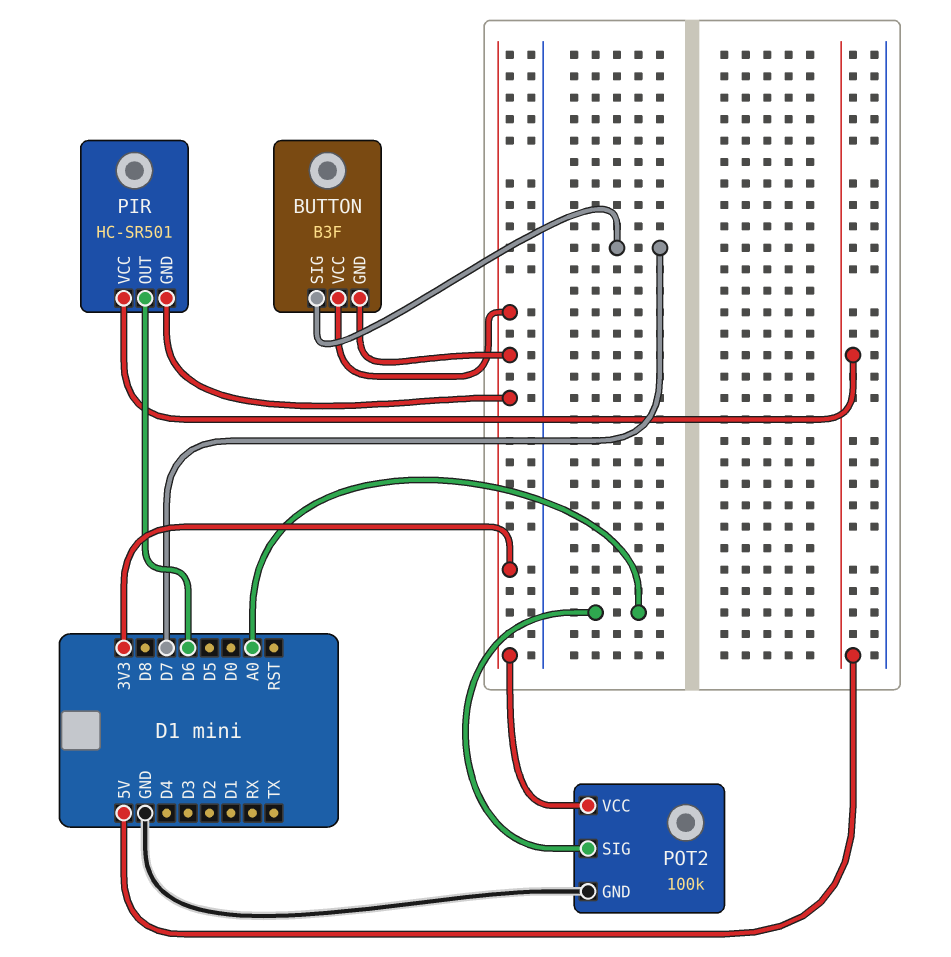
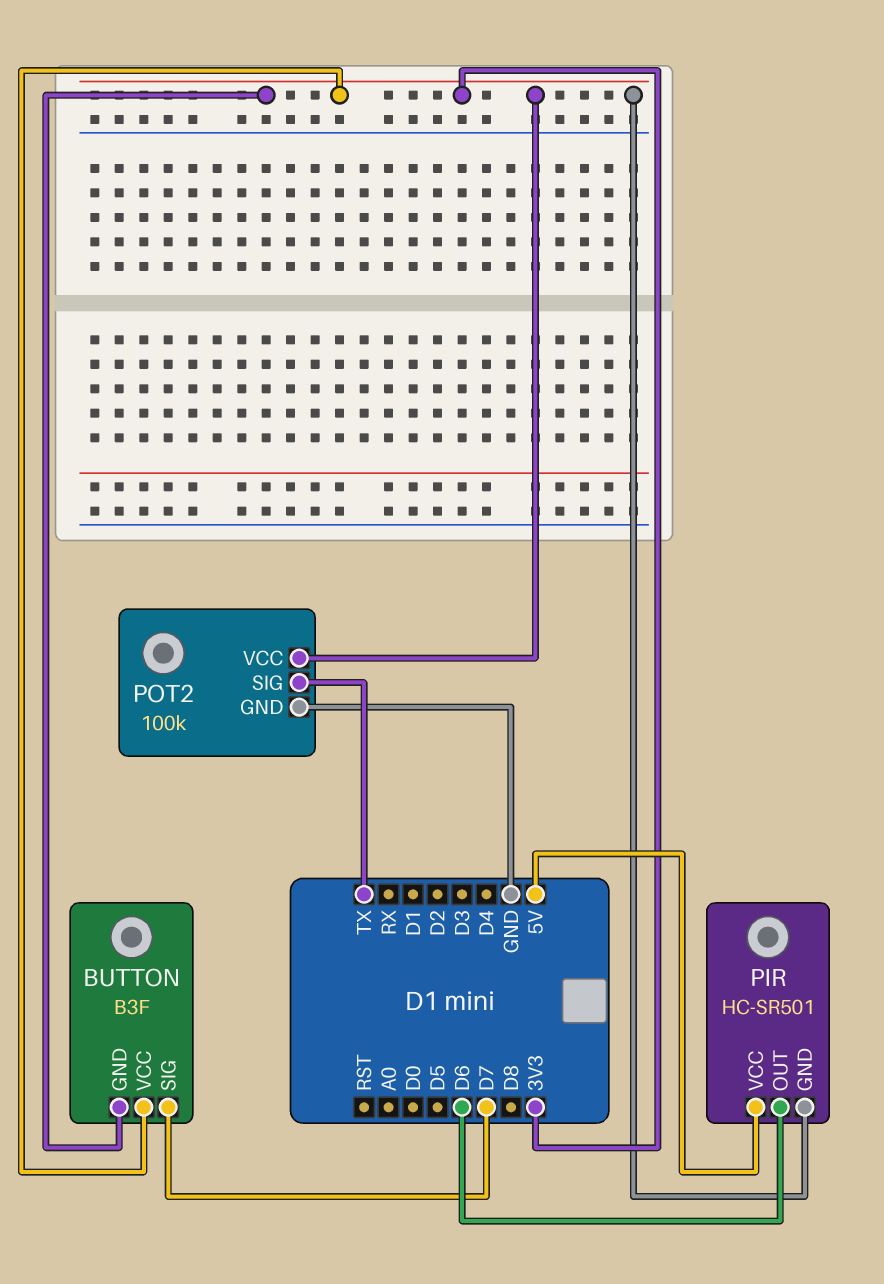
POT2 pin SIG: A0 -> TX

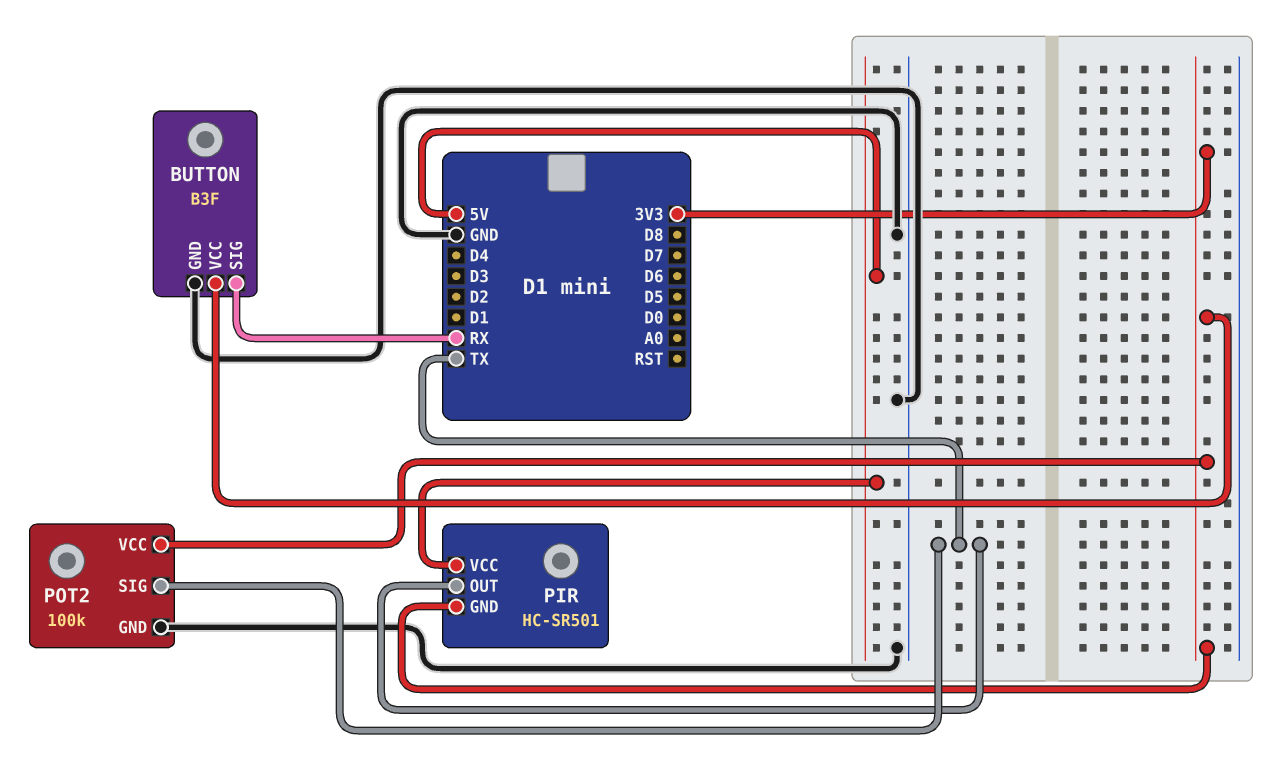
BUTTON pin GND: 3V3 -> GND
BUTTON pin SIG: D7 -> RX
PIR pin OUT: D6 -> TX

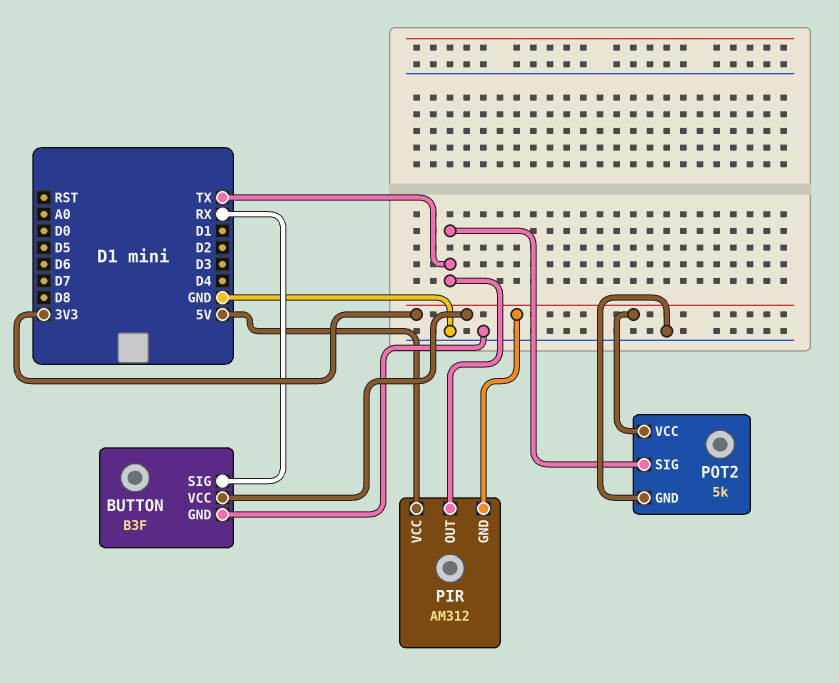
PIR: HC-SR501 -> AM312
POT2: 100k -> 5k

